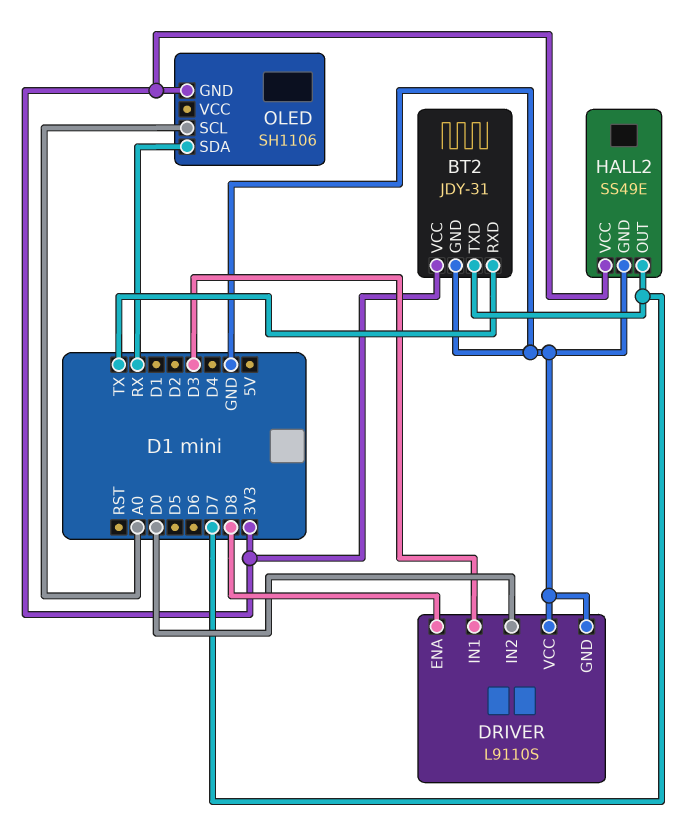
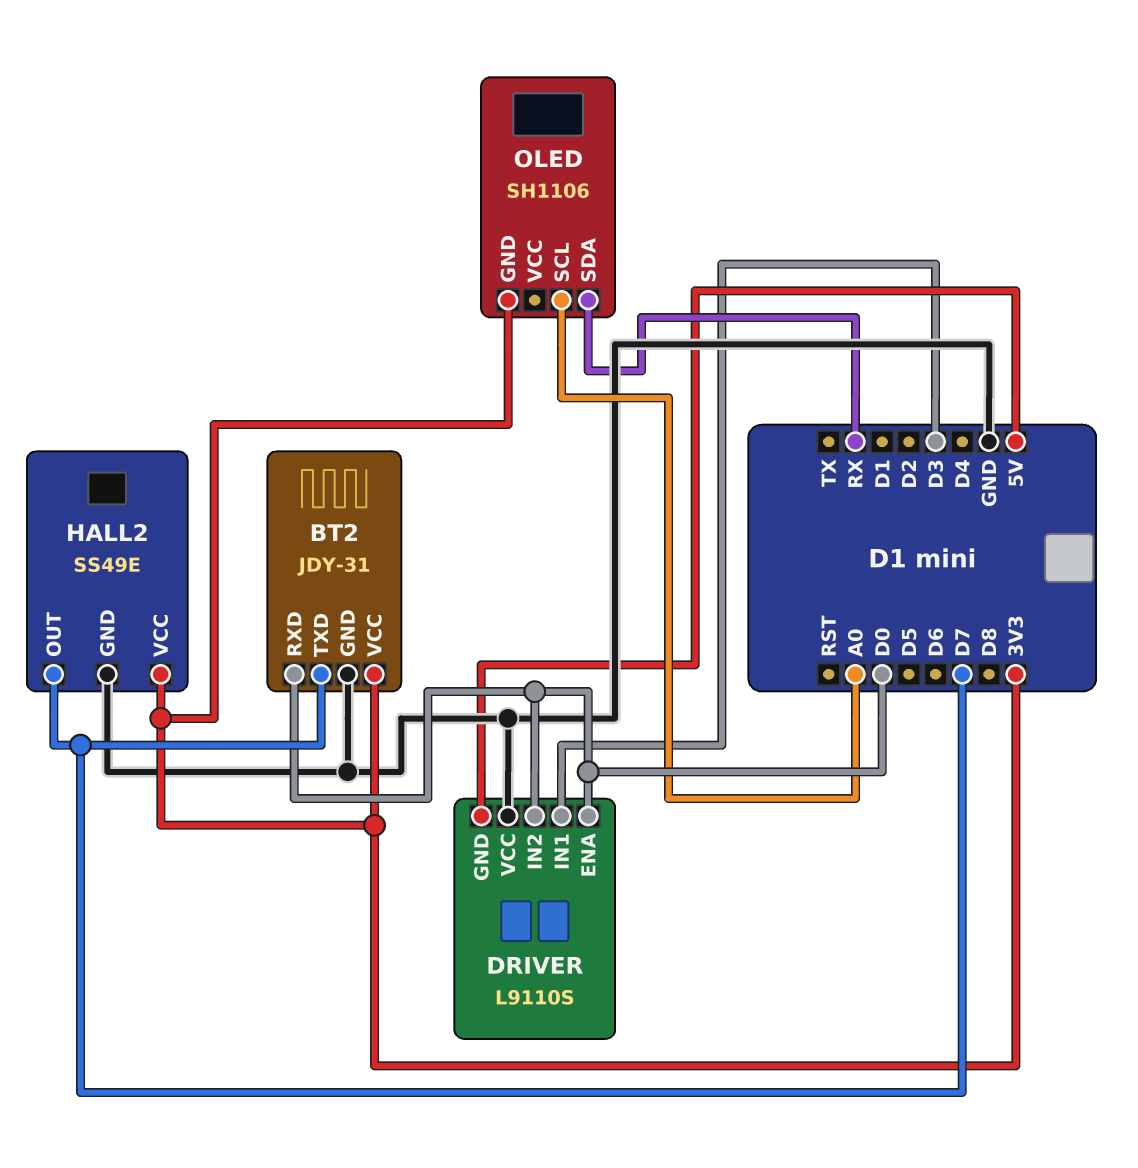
BT2 pin RXD: TX -> D0
DRIVER pin ENA: D8 -> D0
DRIVER pin GND: GND -> 5V

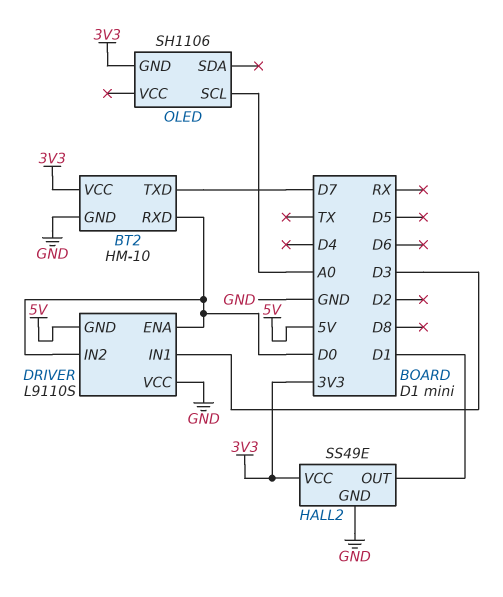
BT2: JDY-31 -> HM-10
HALL2 pin OUT: D7 -> D1
OLED pin SDA: RX -> none

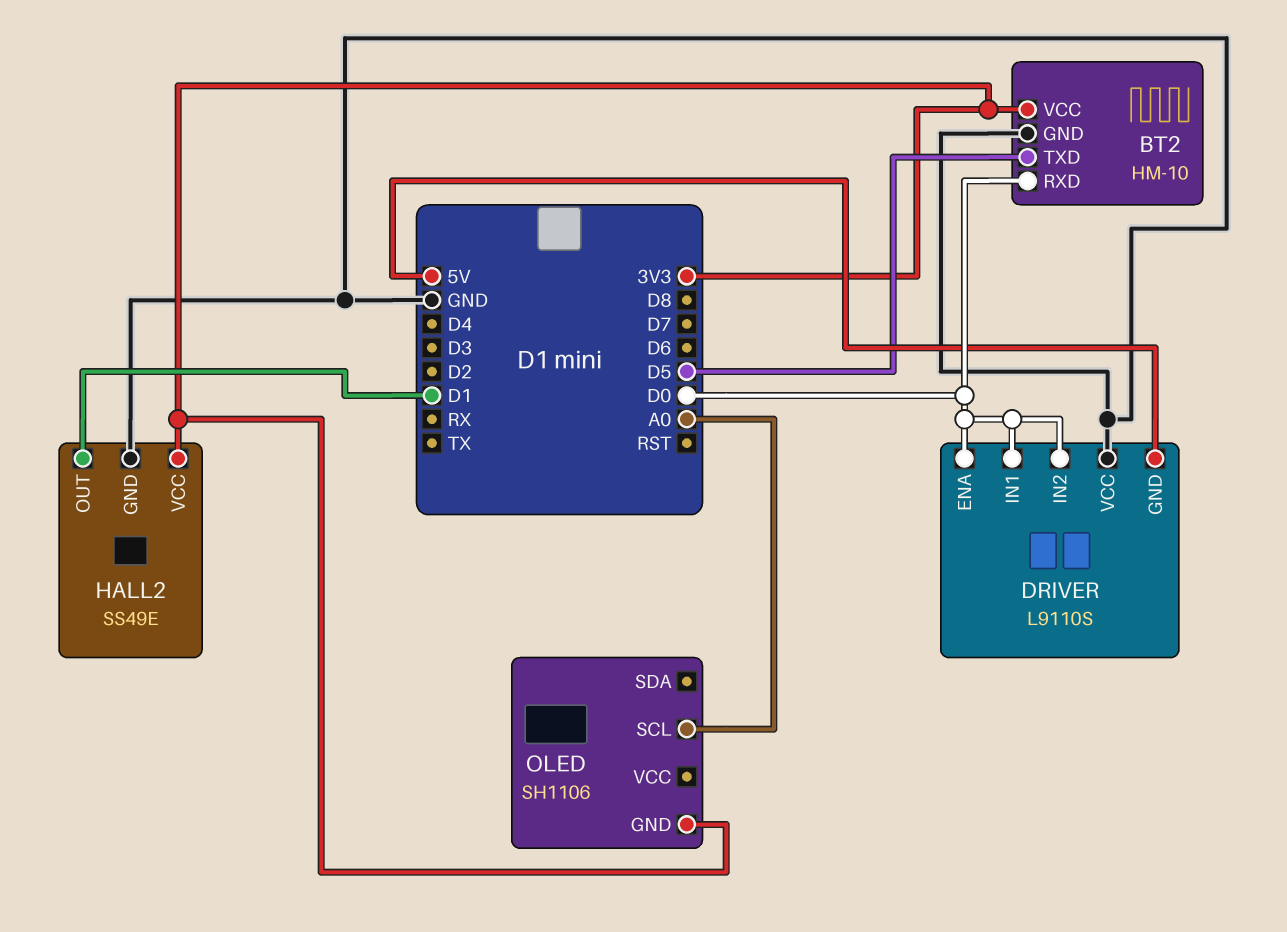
BT2 pin TXD: D7 -> D5
DRIVER pin IN1: D3 -> D0

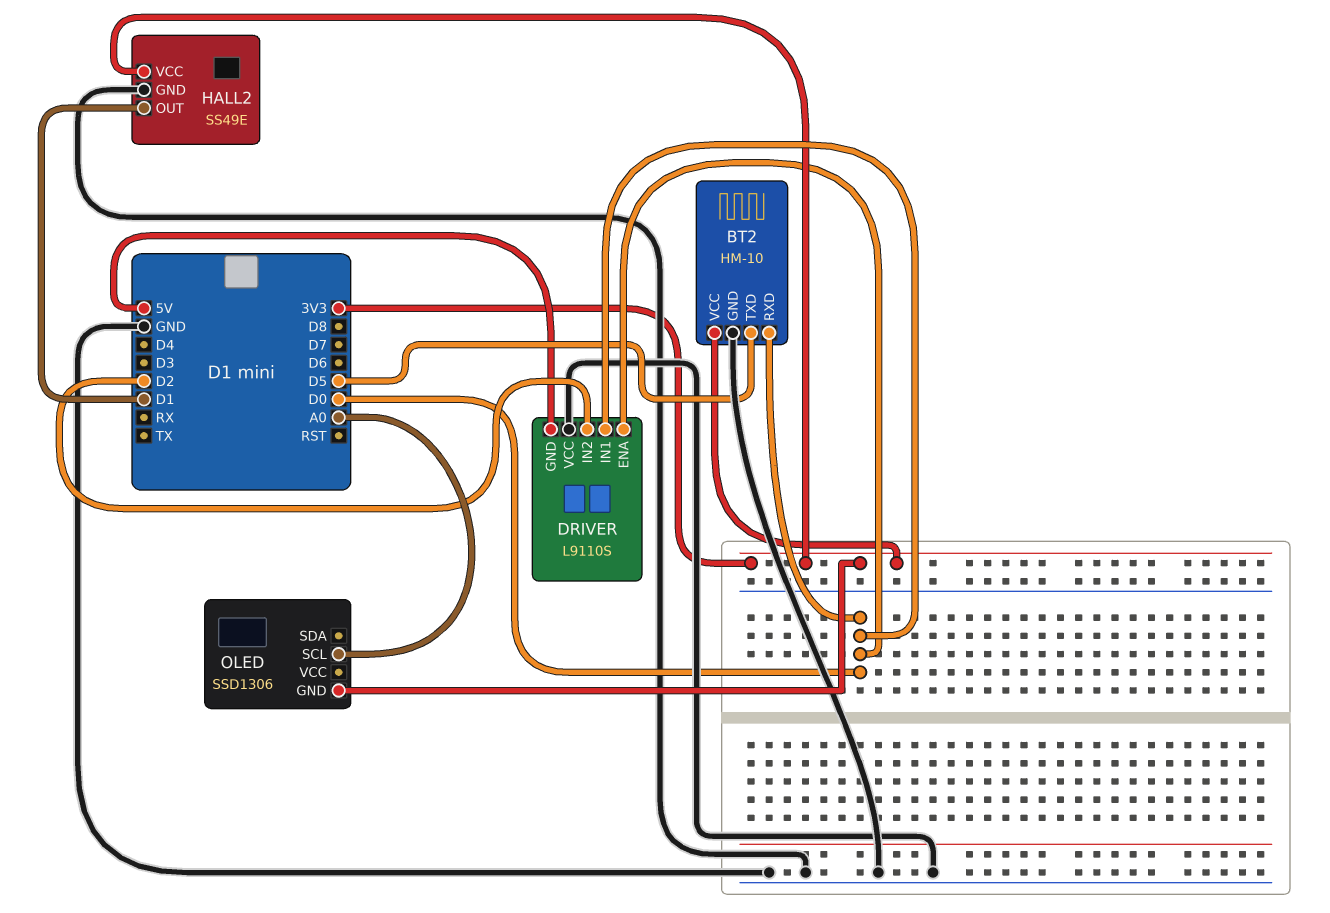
DRIVER pin IN2: D0 -> D2
OLED: SH1106 -> SSD1306

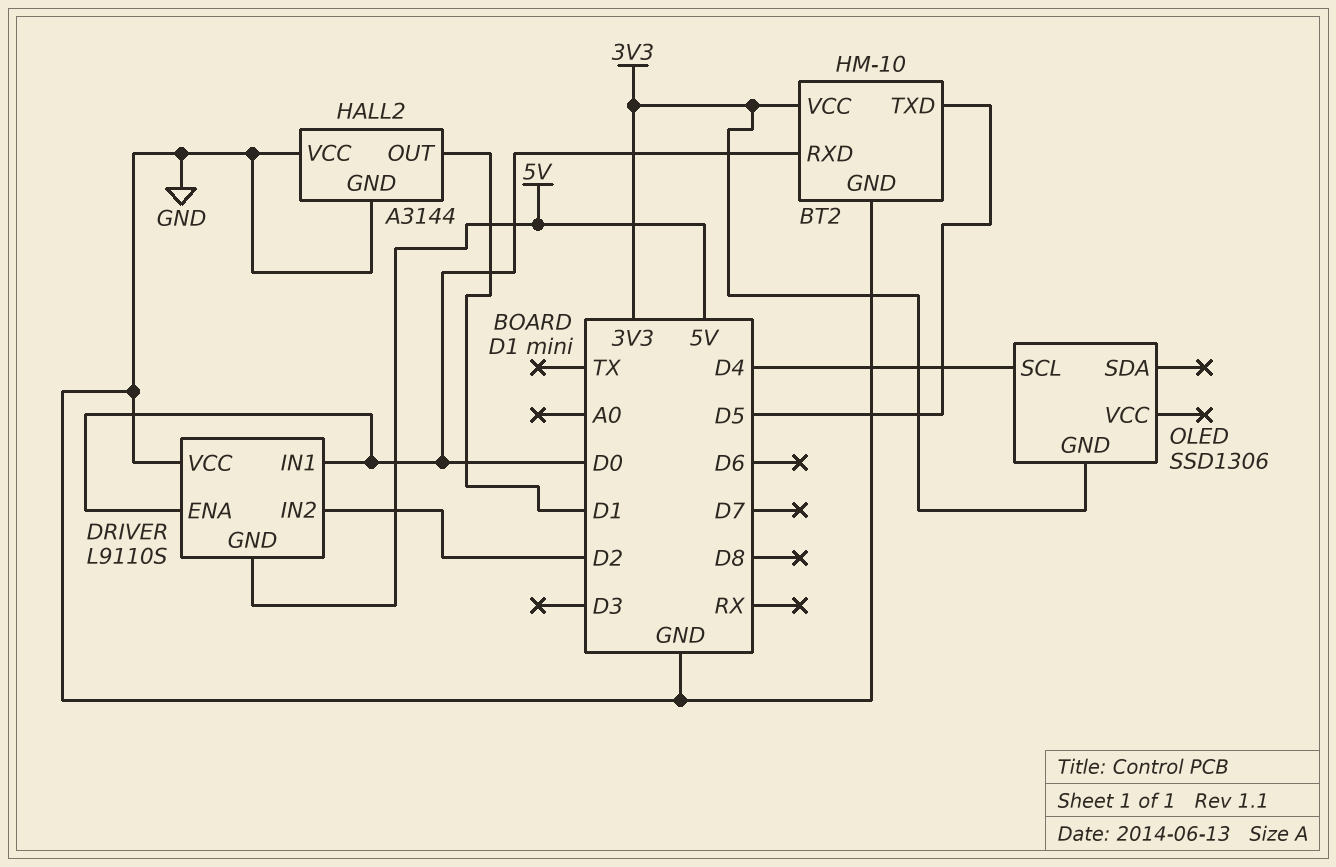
HALL2: SS49E -> A3144
HALL2 pin VCC: 3V3 -> GND
OLED pin SCL: A0 -> D4

